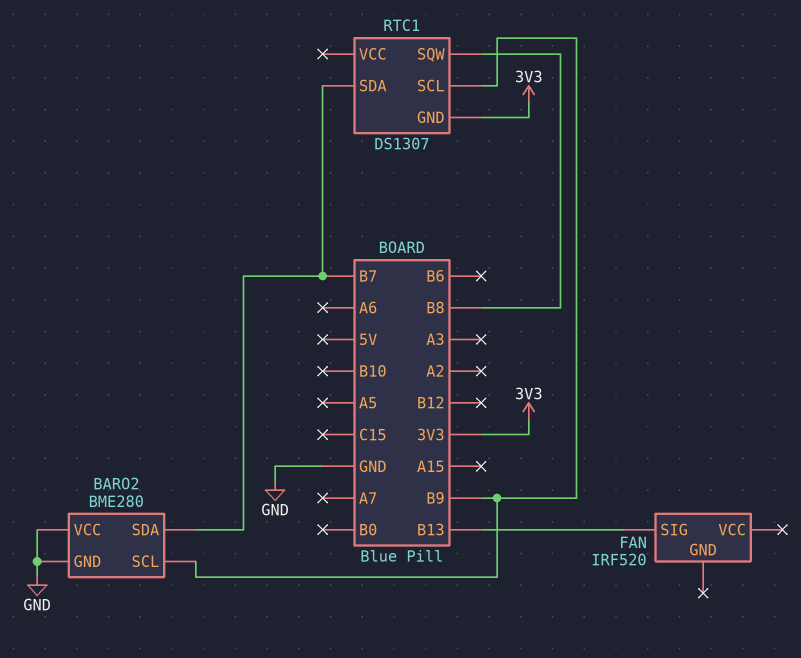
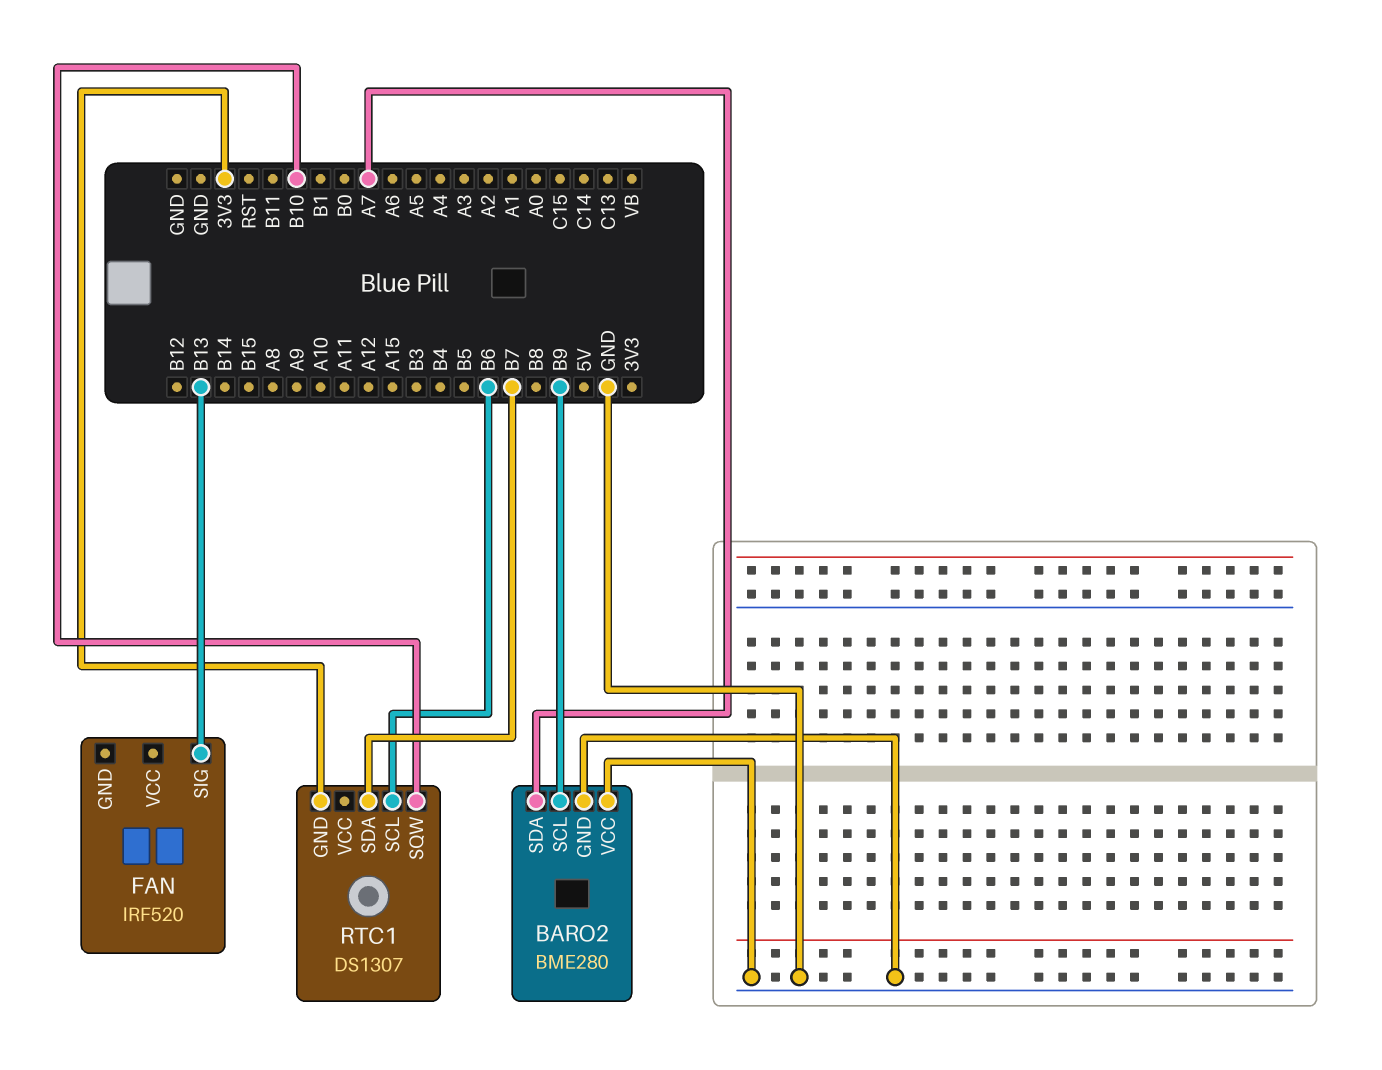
BARO2 pin SDA: B7 -> A7
RTC1 pin SCL: B9 -> B6
RTC1 pin SQW: B8 -> B10

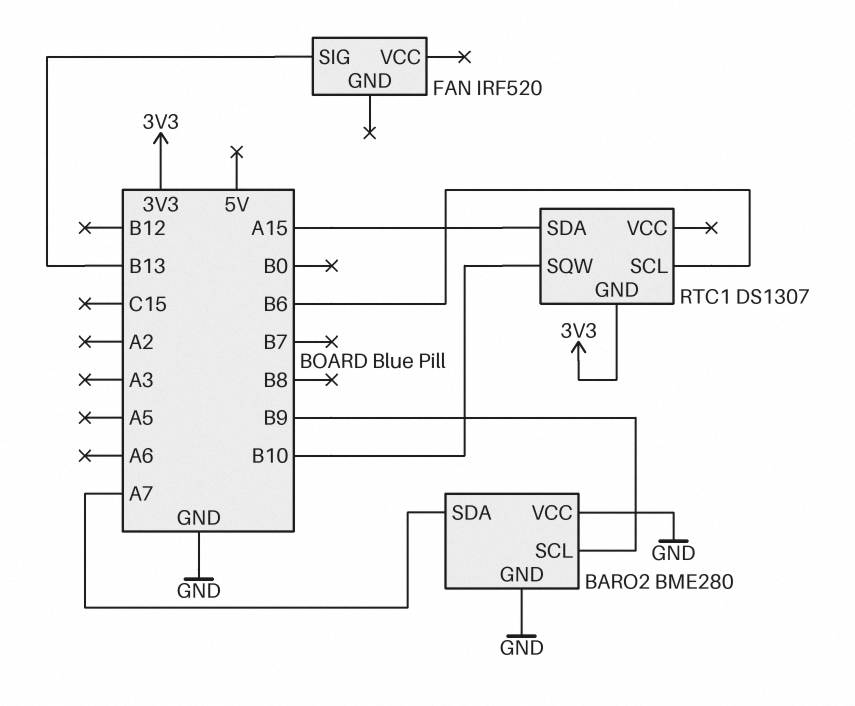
RTC1 pin SDA: B7 -> A15

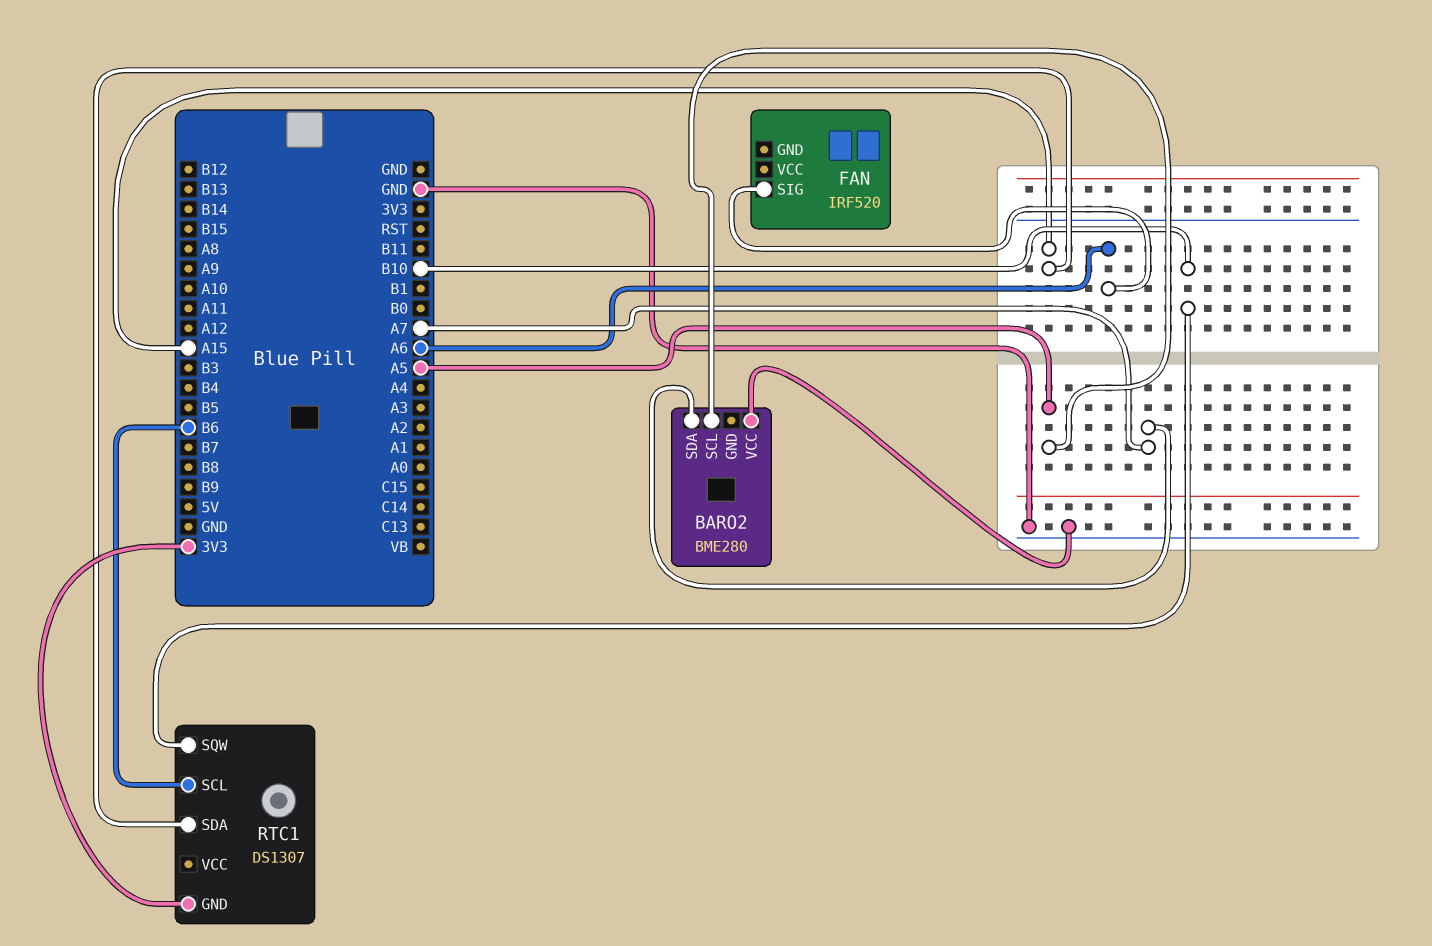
BARO2 pin GND: GND -> none
BARO2 pin SCL: B9 -> A5
FAN pin SIG: B13 -> A6

